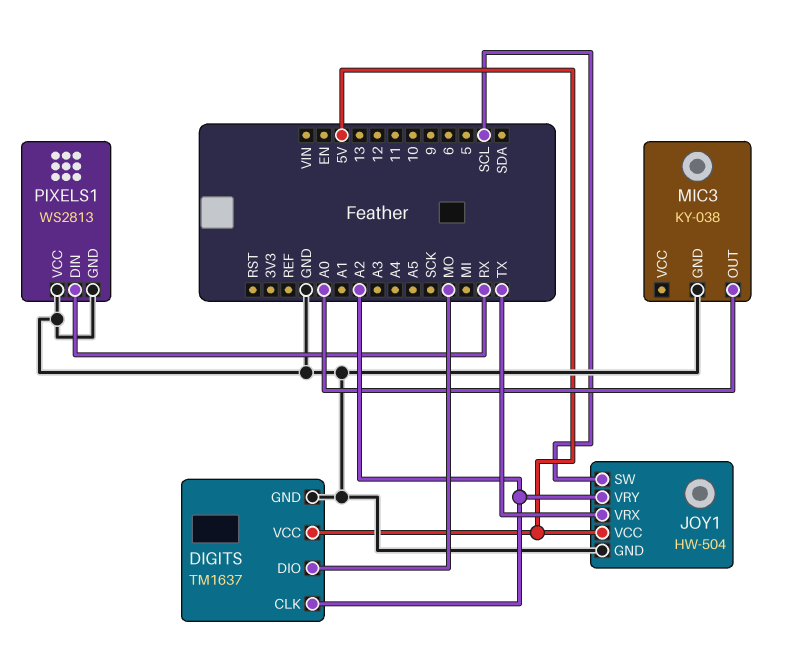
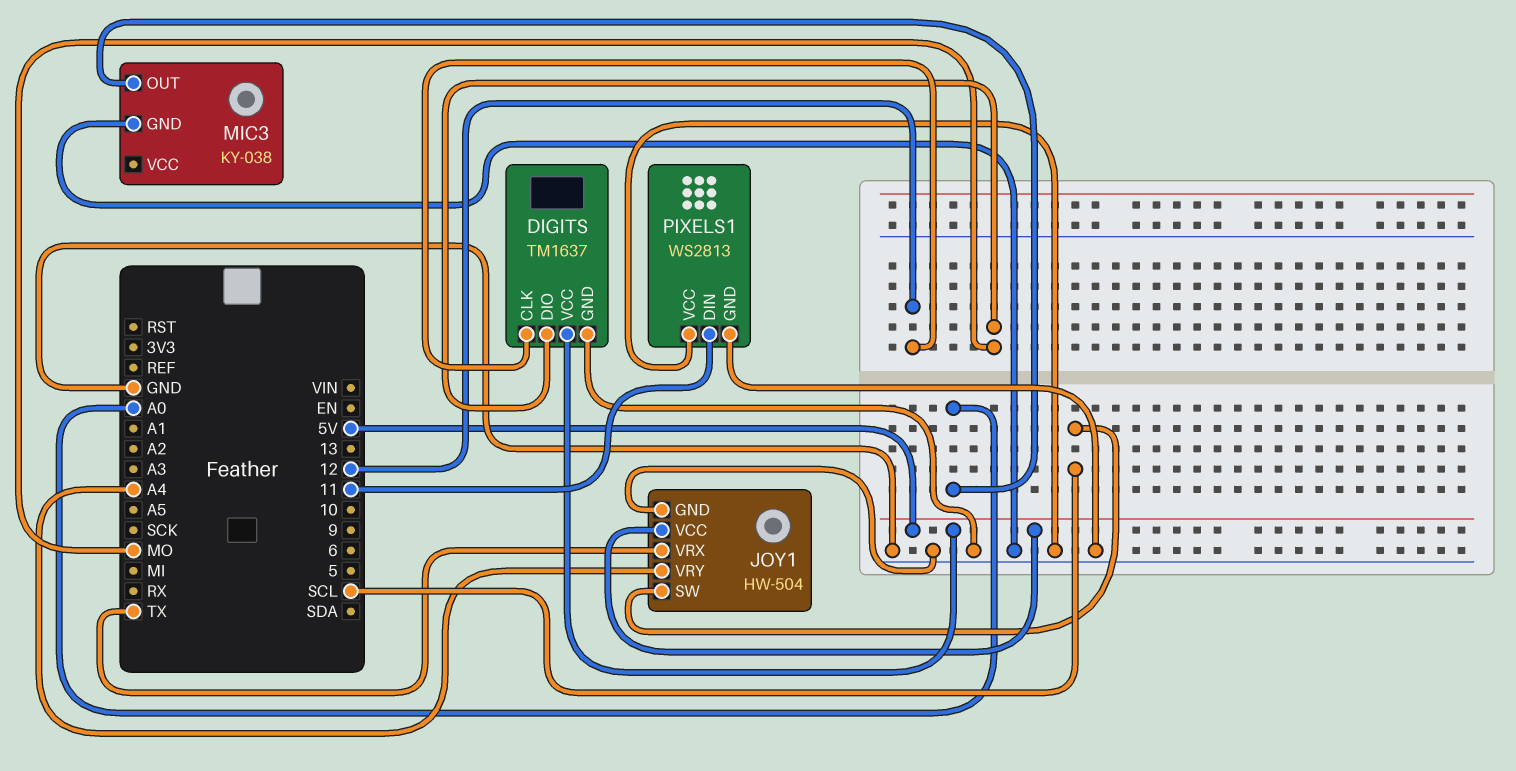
DIGITS pin CLK: A2 -> 12
JOY1 pin VRY: A2 -> A4
PIXELS1 pin DIN: RX -> 11

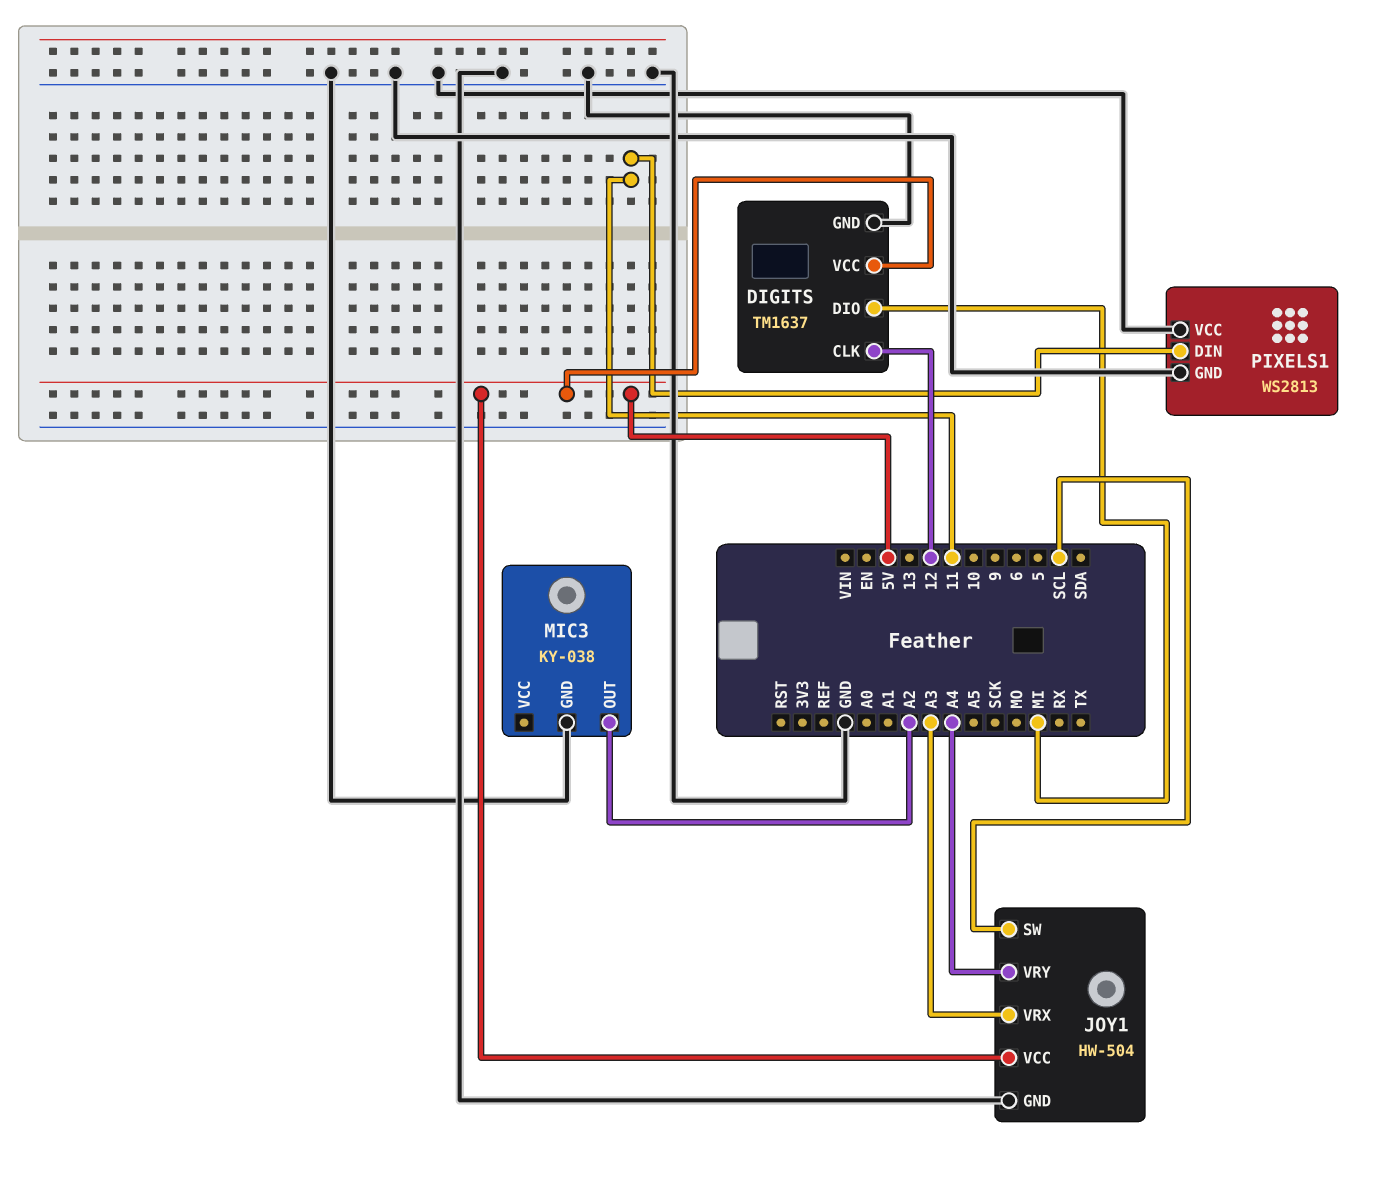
DIGITS pin DIO: MO -> MI
JOY1 pin VRX: TX -> A3
MIC3 pin OUT: A0 -> A2

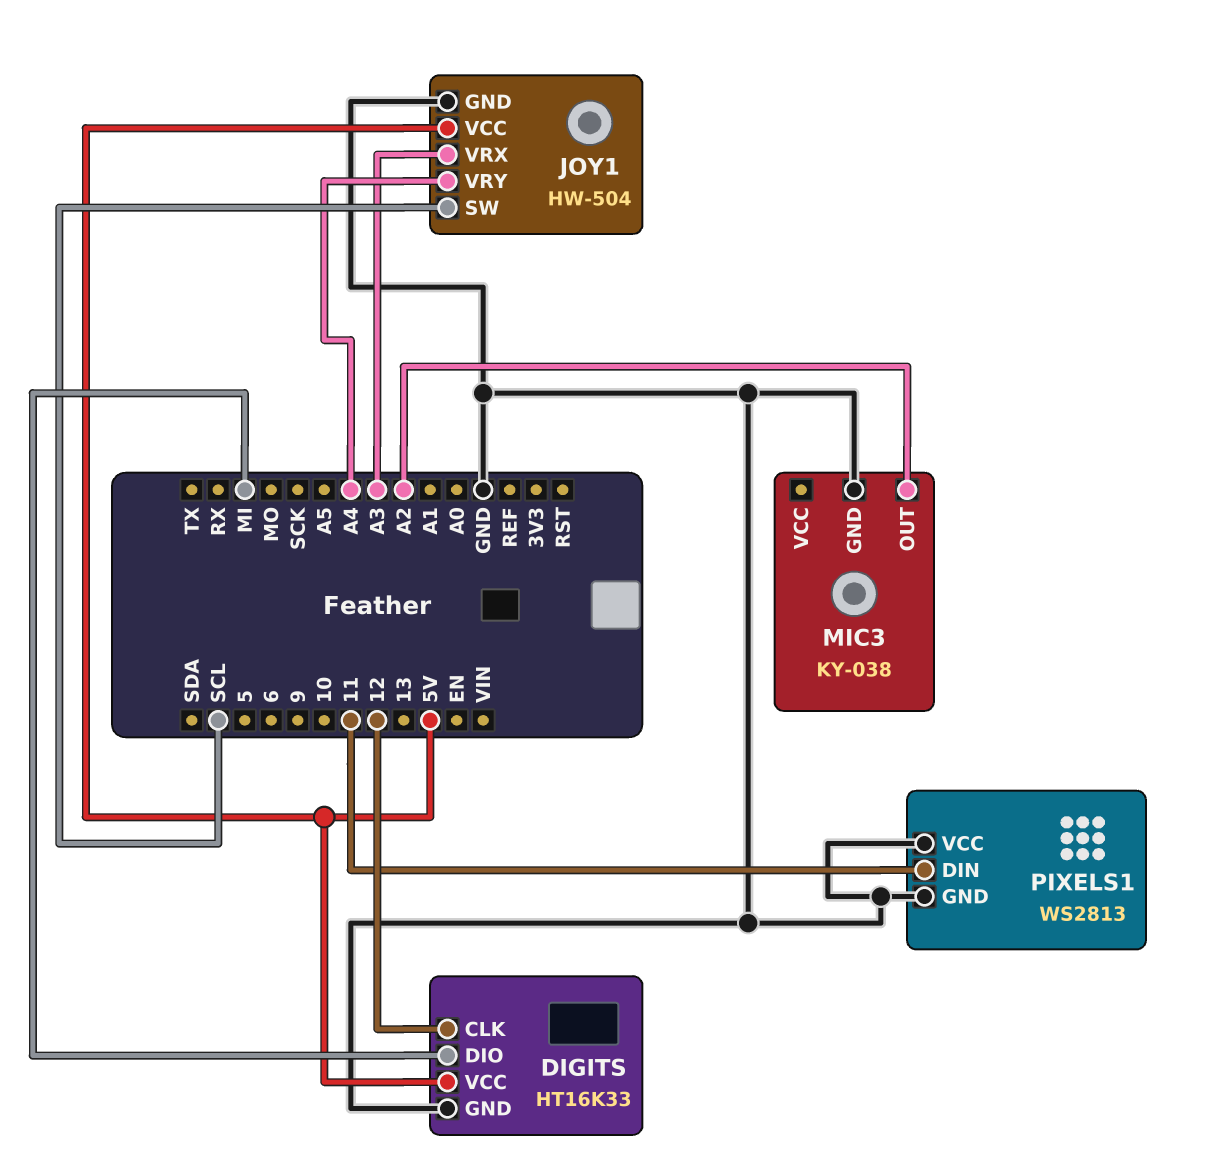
DIGITS: TM1637 -> HT16K33

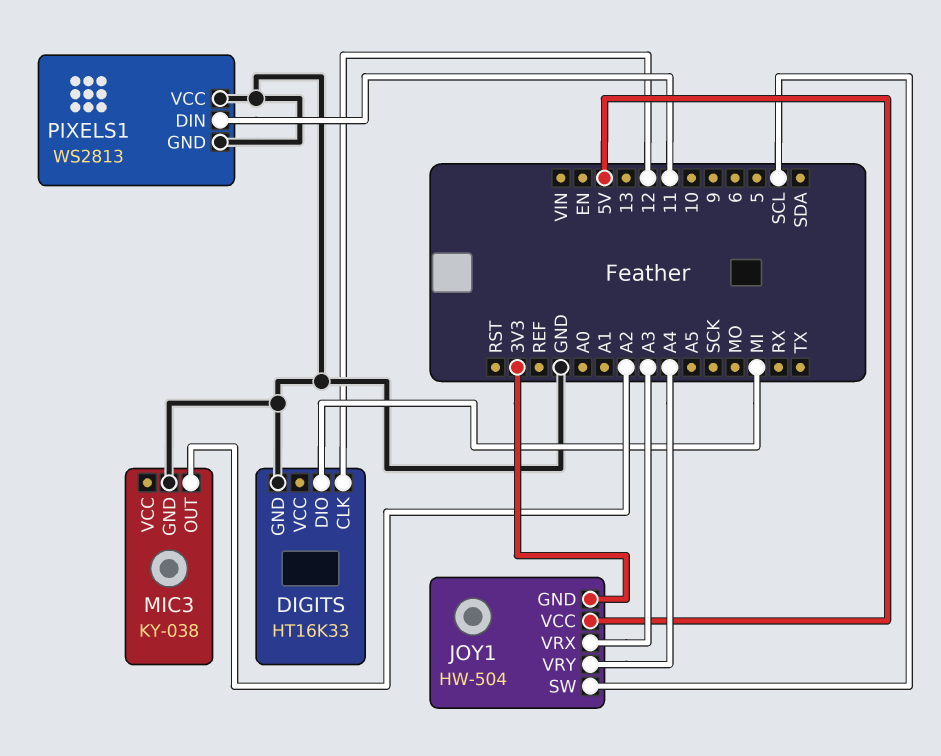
DIGITS pin VCC: 5V -> none
JOY1 pin GND: GND -> 3V3

